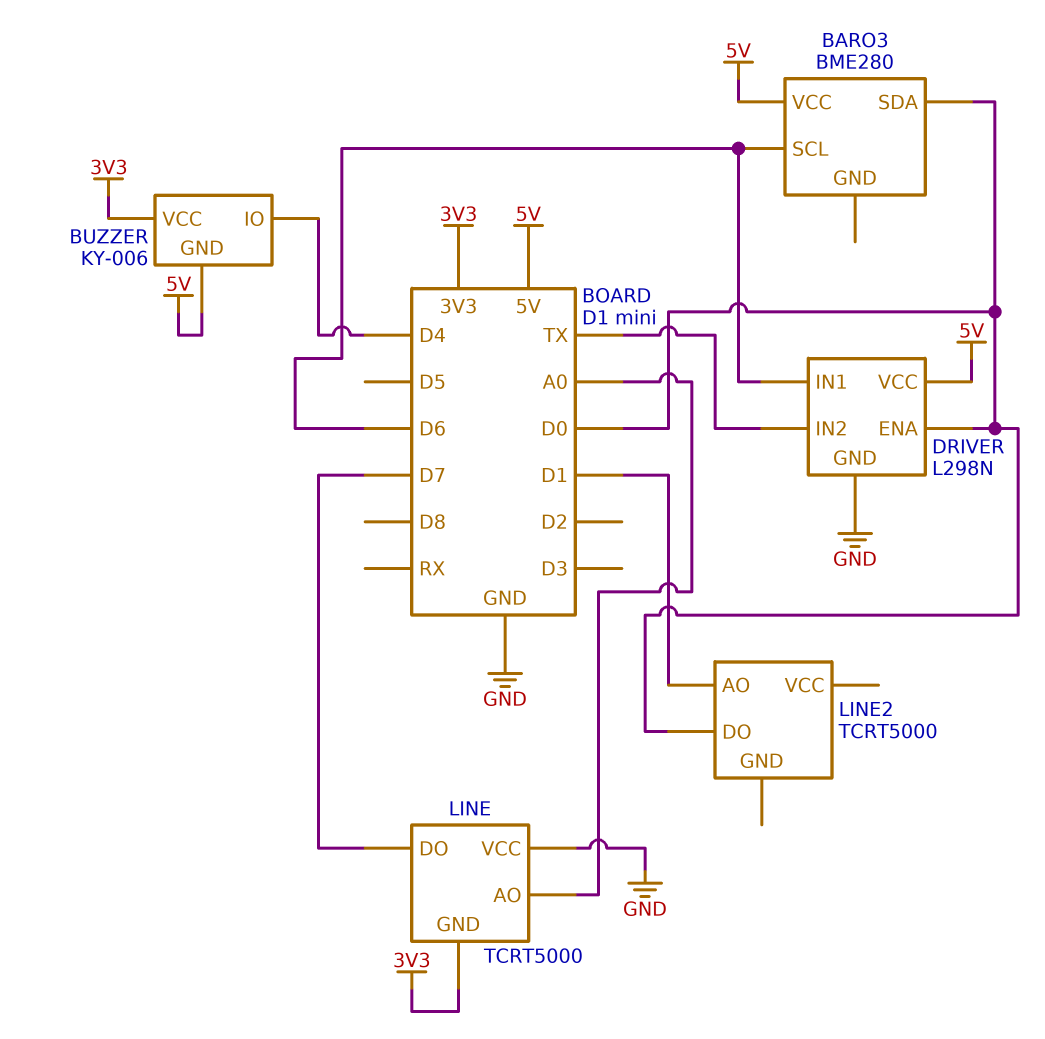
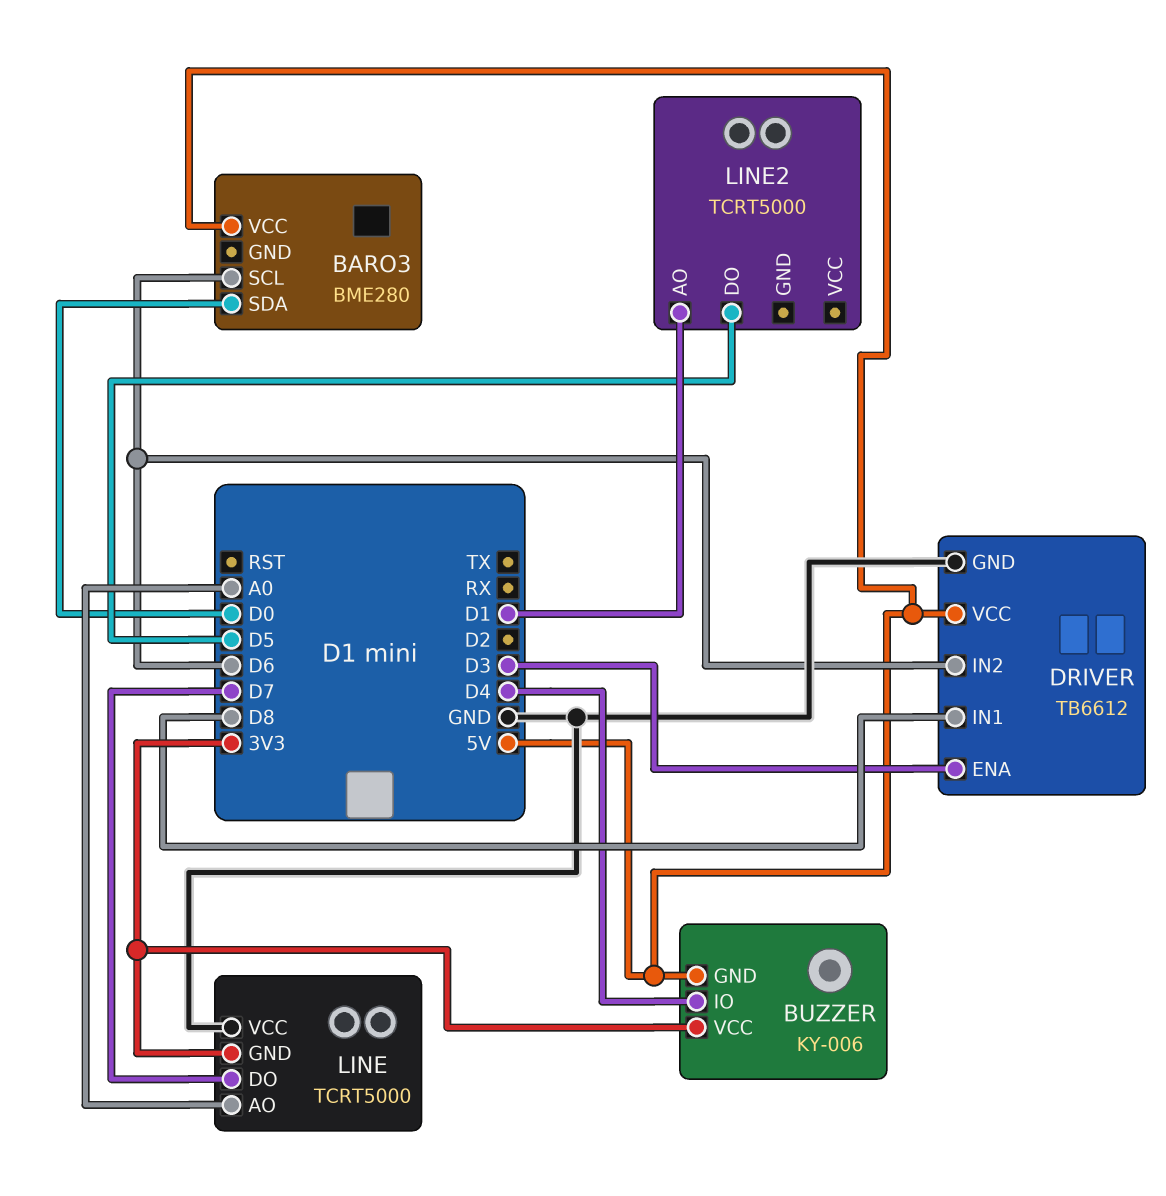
DRIVER: L298N -> TB6612
DRIVER pin ENA: D0 -> D3
DRIVER pin IN1: D6 -> D8
DRIVER pin IN2: TX -> D6
LINE2 pin DO: D0 -> D5

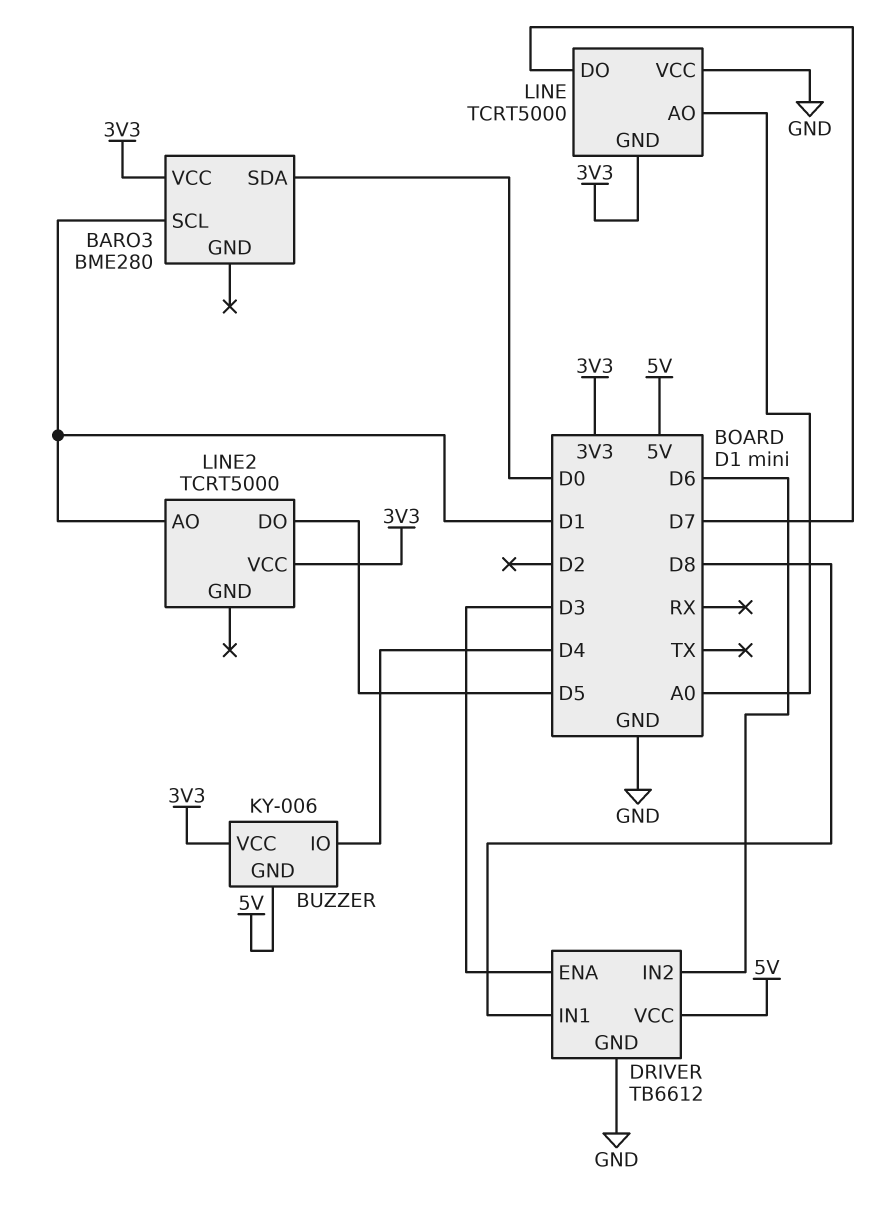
BARO3 pin SCL: D6 -> D1
BARO3 pin VCC: 5V -> 3V3
LINE2 pin VCC: none -> 3V3

